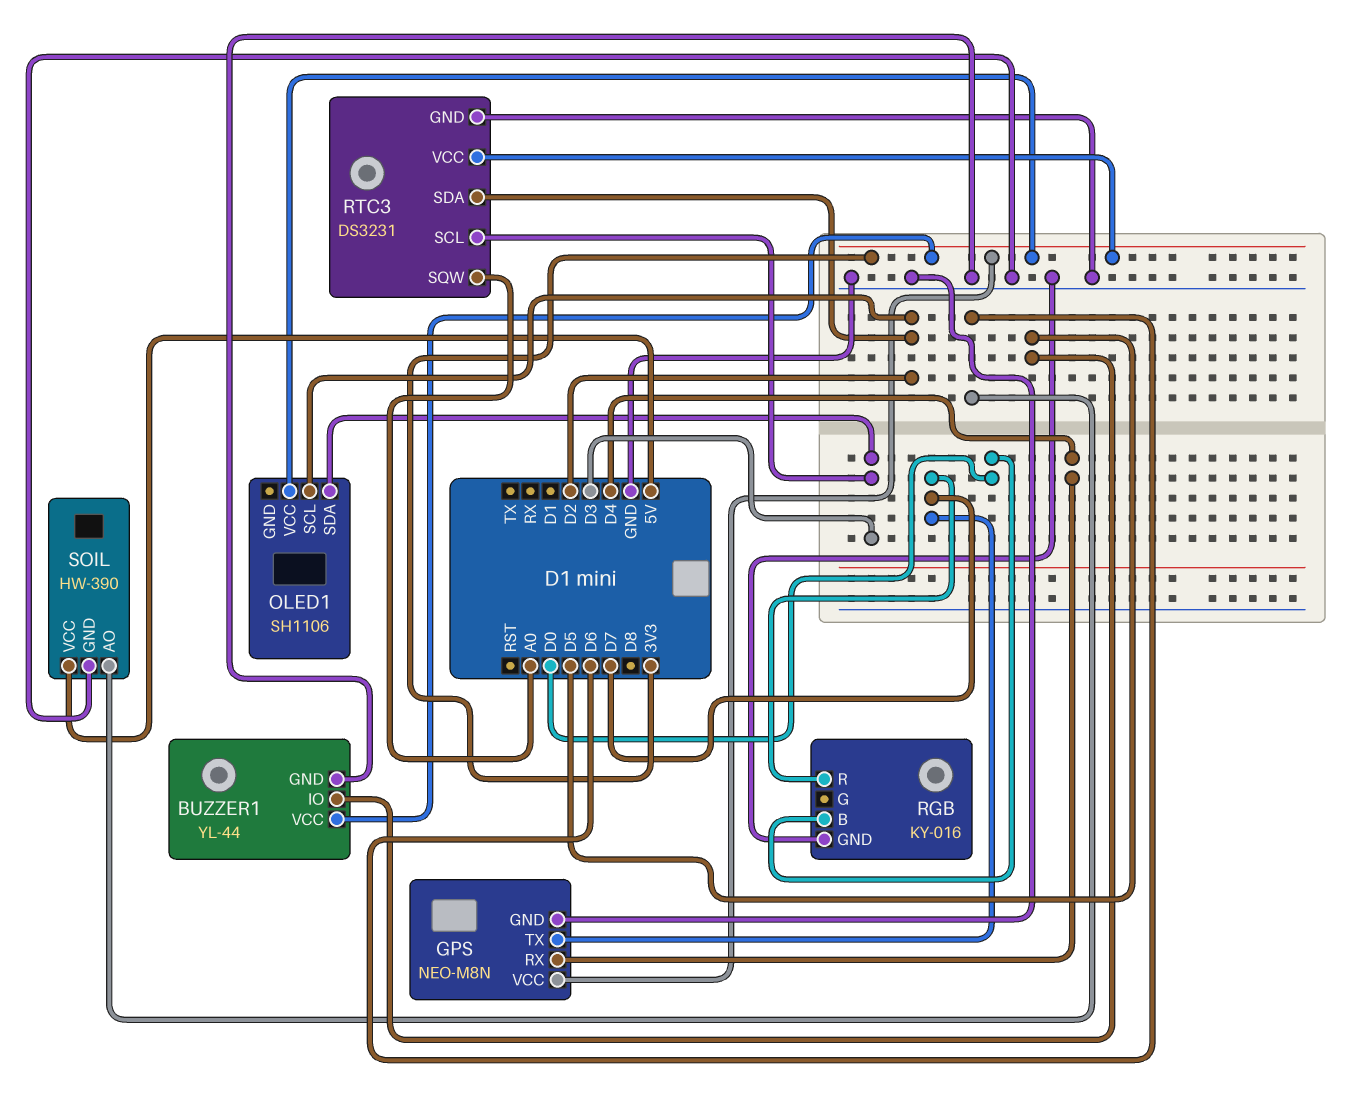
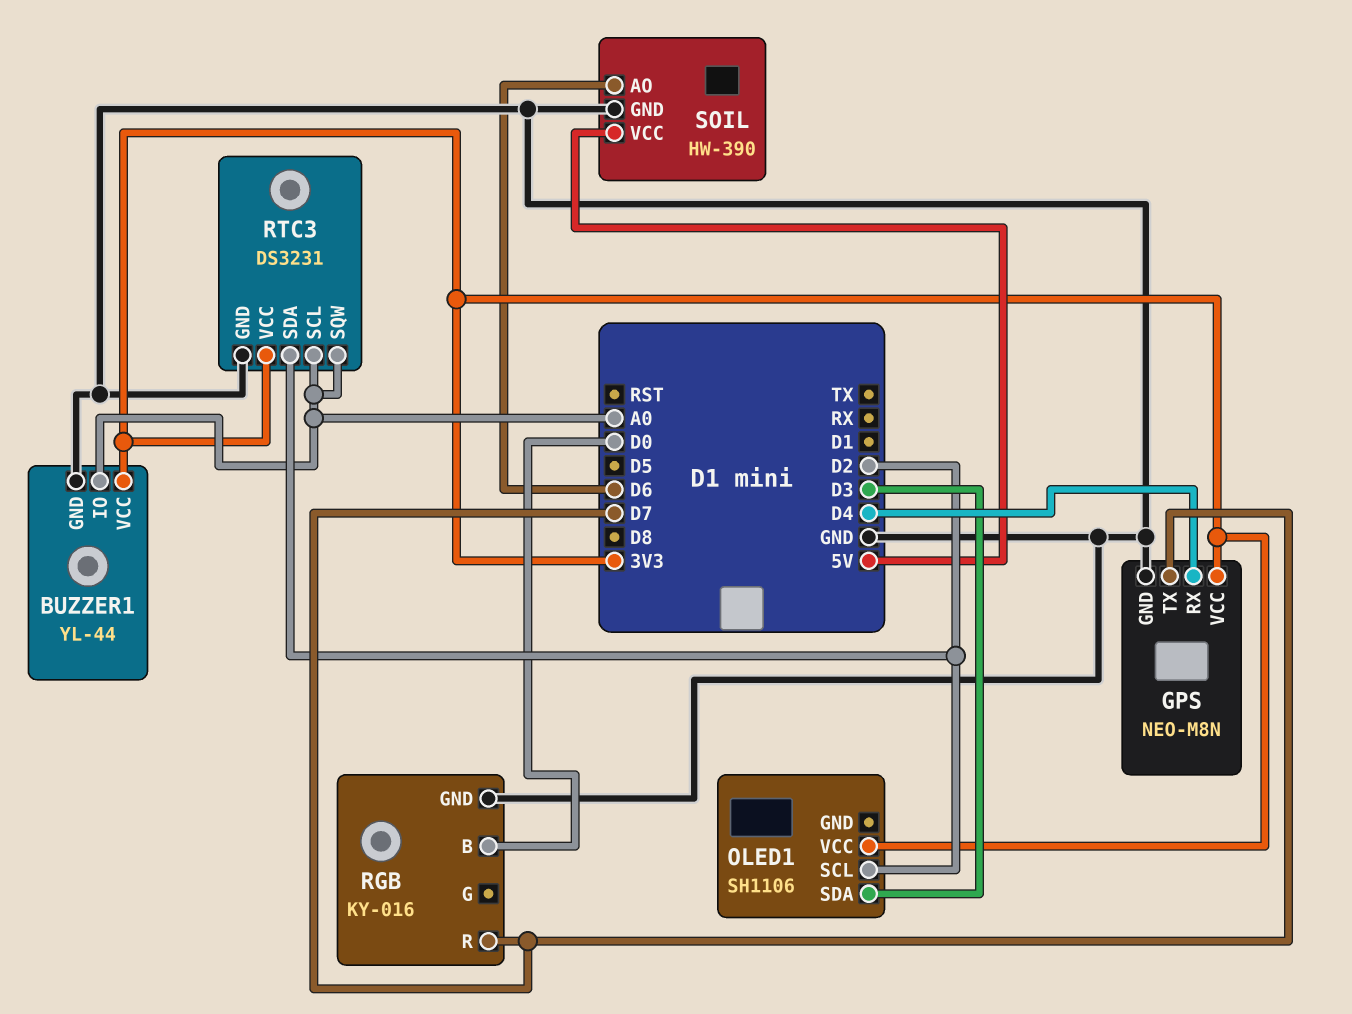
BUZZER1 pin IO: D5 -> A0
RTC3 pin SCL: D3 -> A0

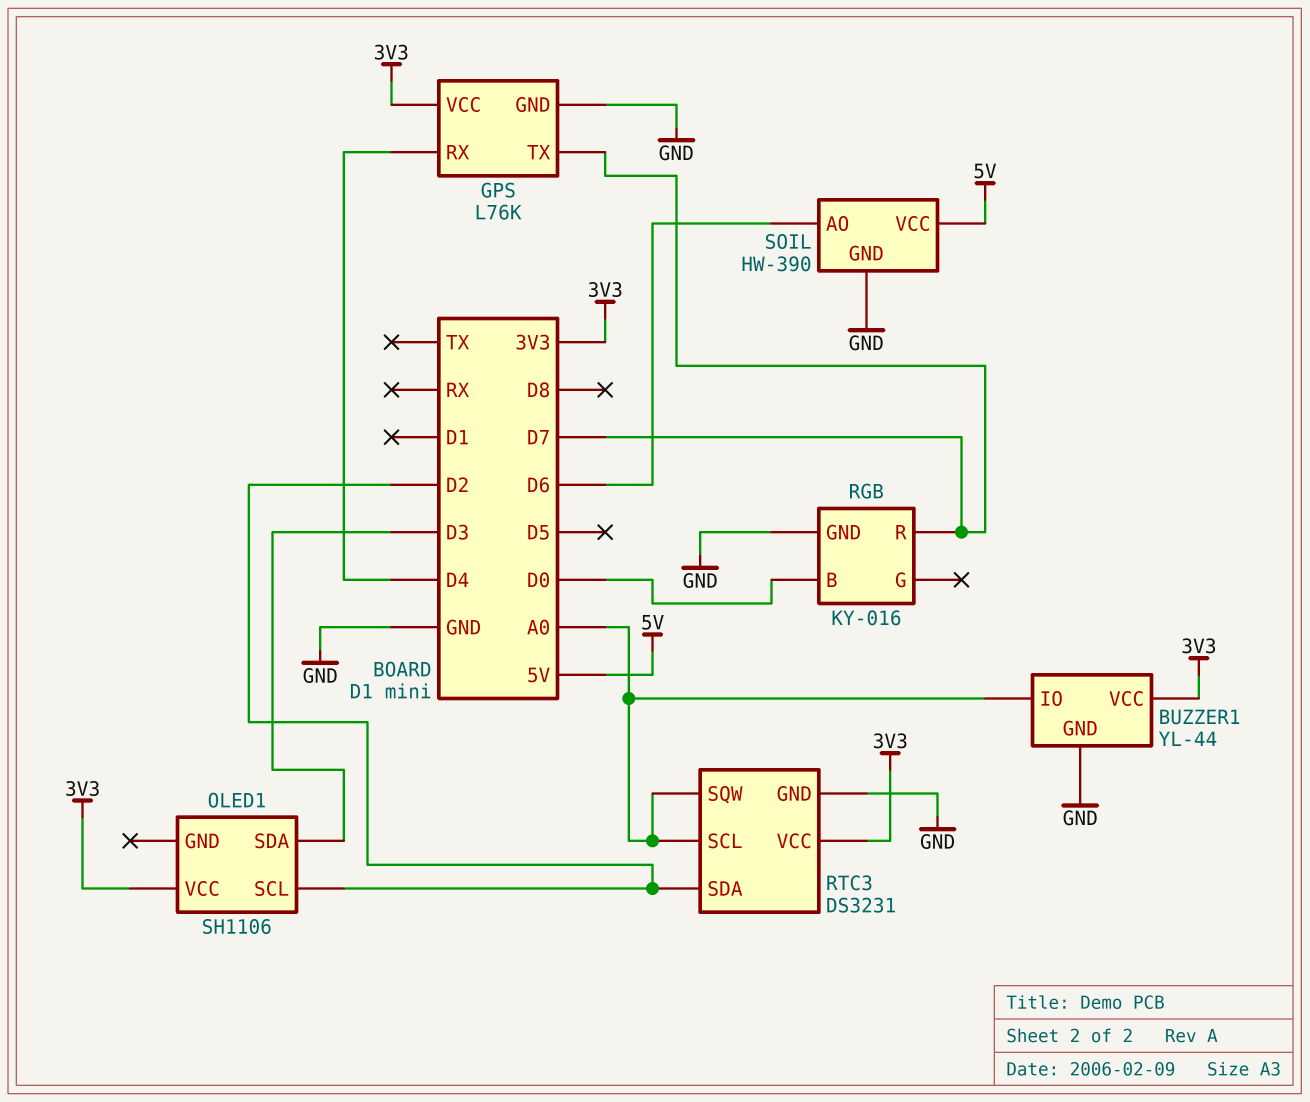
GPS: NEO-M8N -> L76K

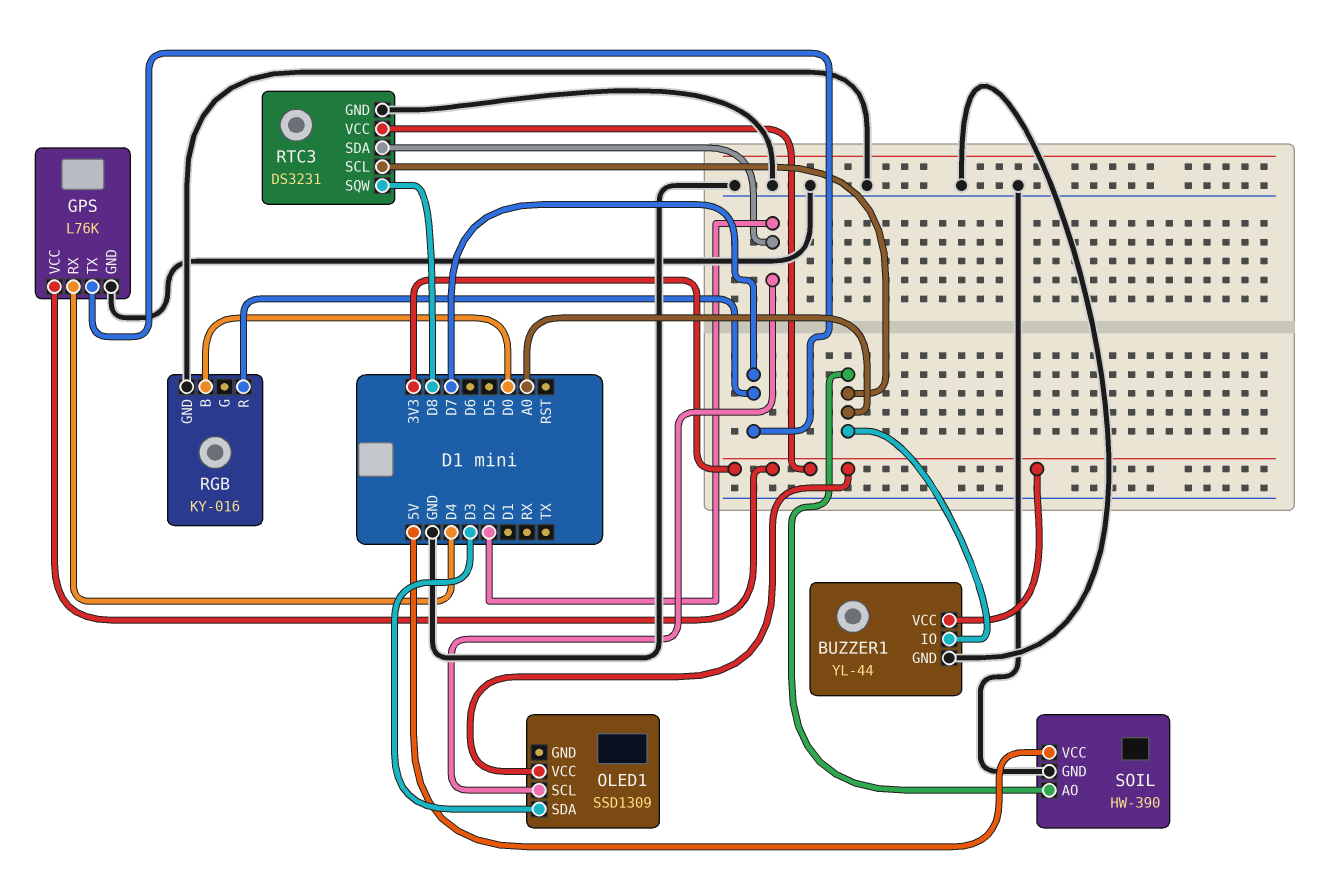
OLED1: SH1106 -> SSD1309
RTC3 pin SQW: A0 -> D8
SOIL pin AO: D6 -> A0

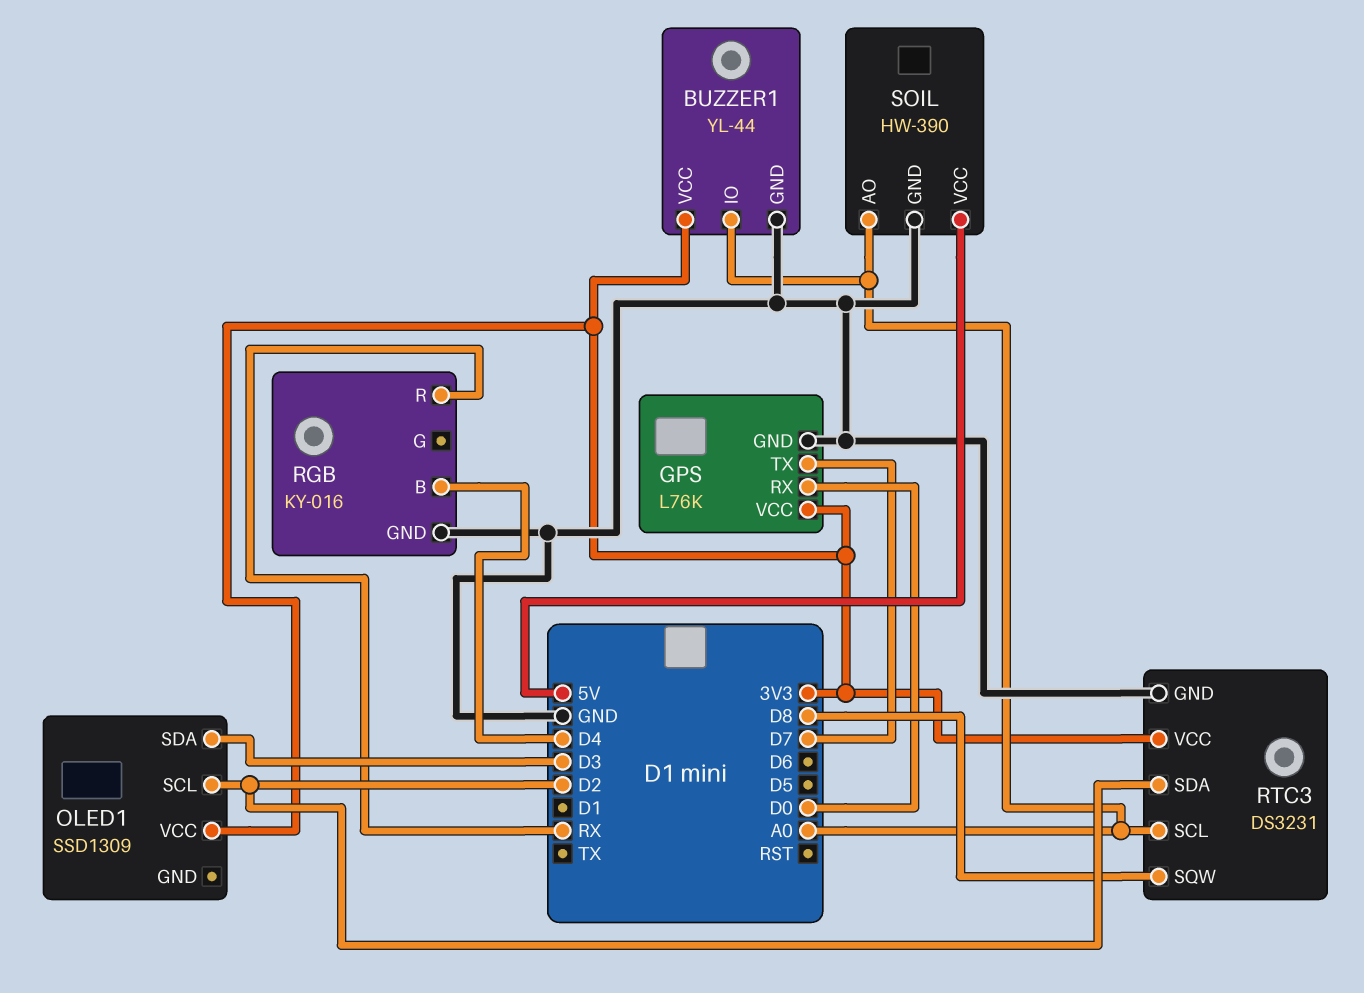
GPS pin RX: D4 -> D0
RGB pin B: D0 -> D4
RGB pin R: D7 -> RX

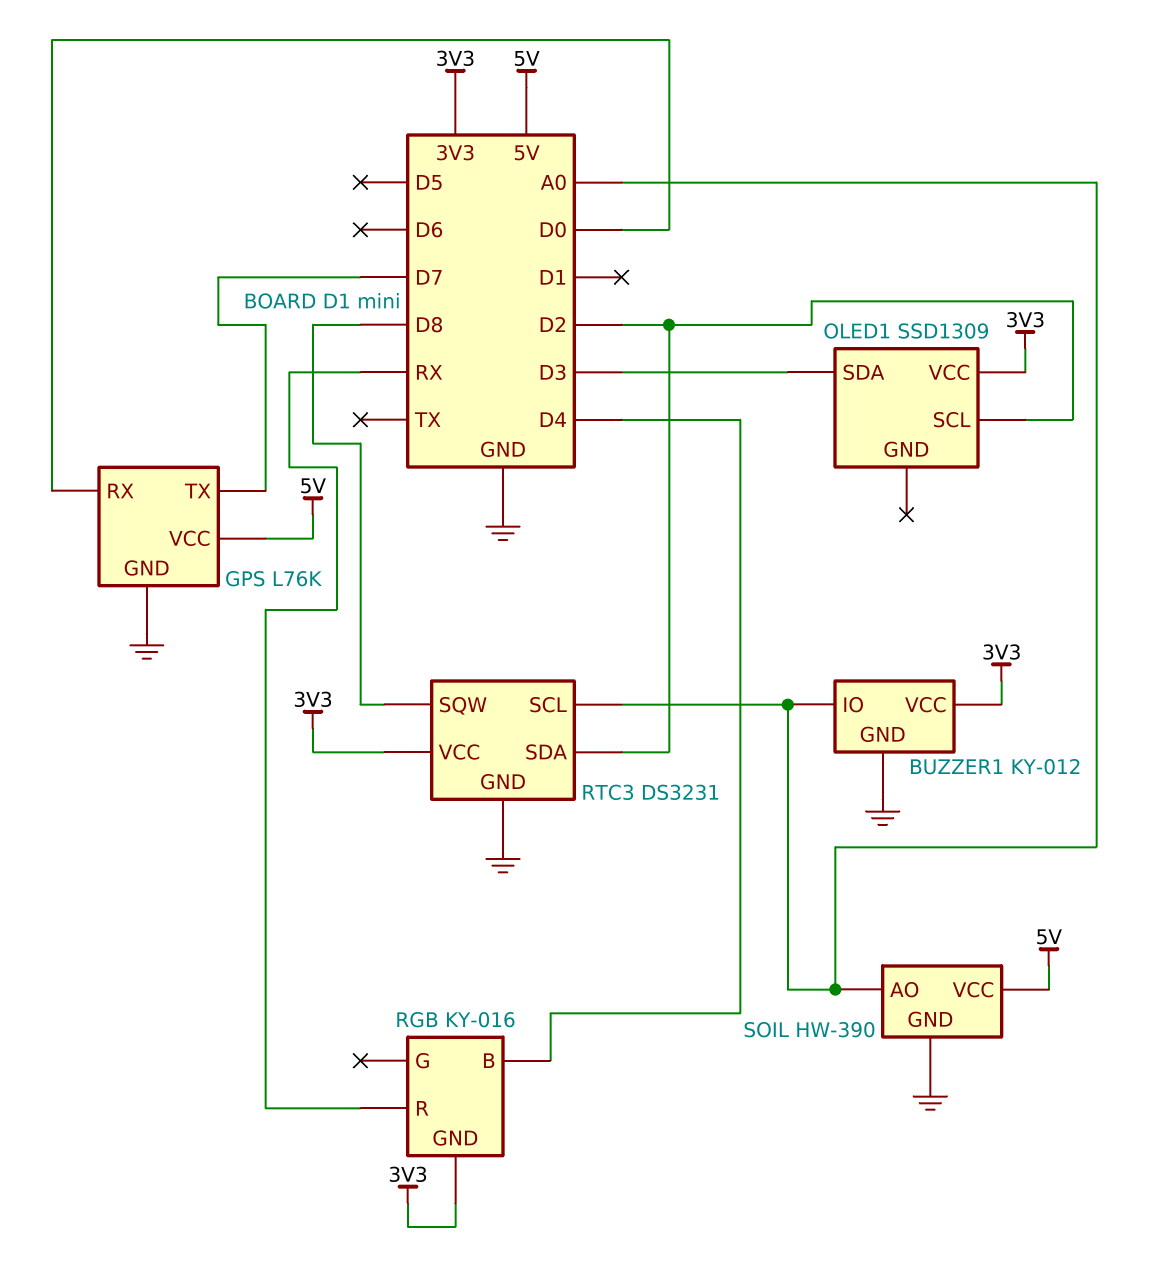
BUZZER1: YL-44 -> KY-012
GPS pin VCC: 3V3 -> 5V
RGB pin GND: GND -> 3V3

